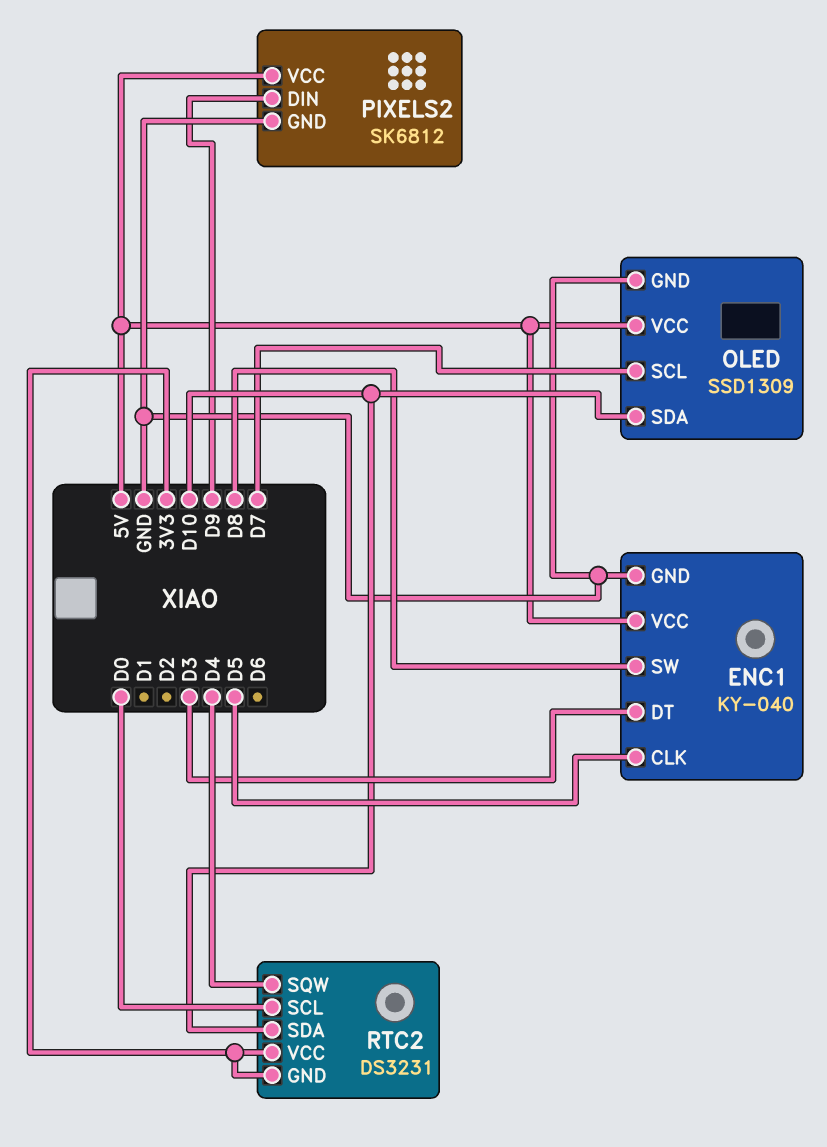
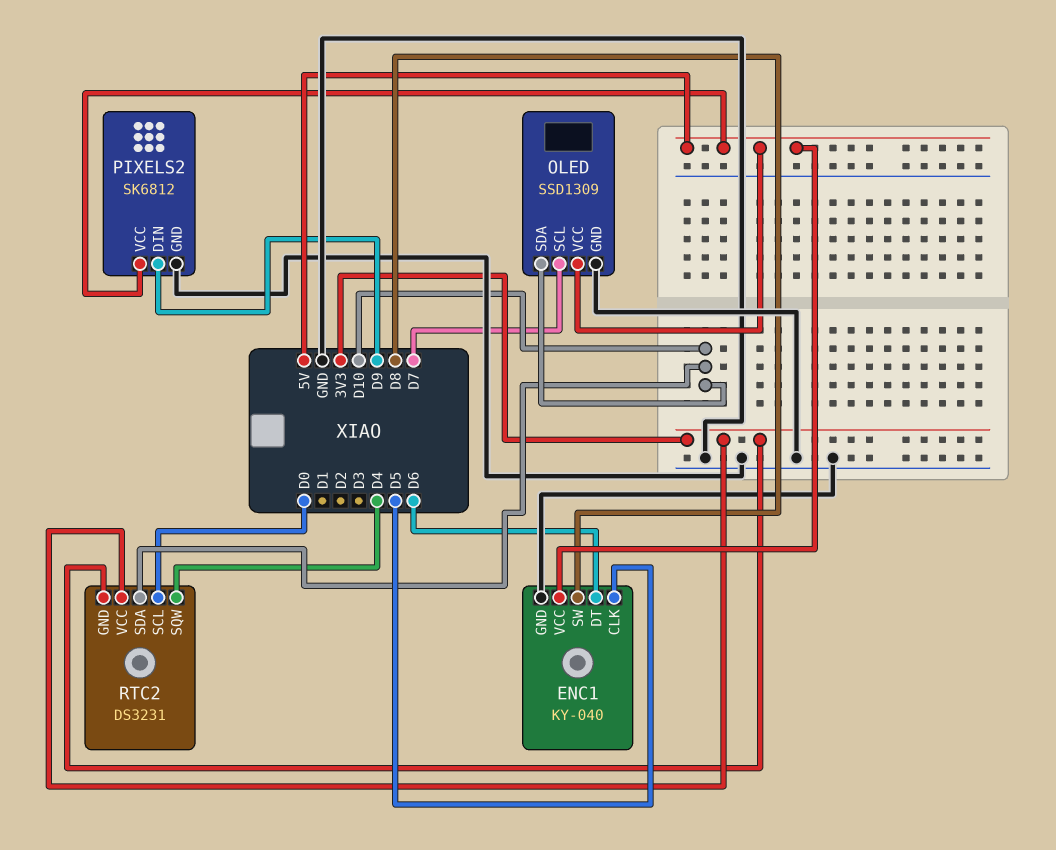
ENC1 pin DT: D3 -> D6

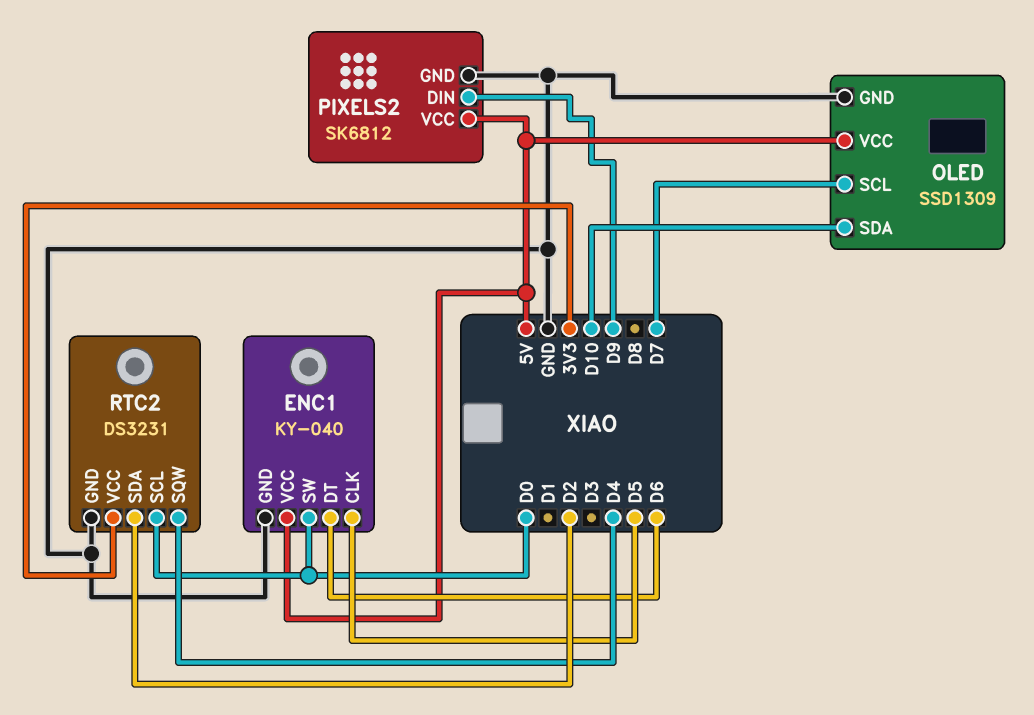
ENC1 pin SW: D8 -> D0
RTC2 pin GND: 3V3 -> GND
RTC2 pin SDA: D10 -> D2

